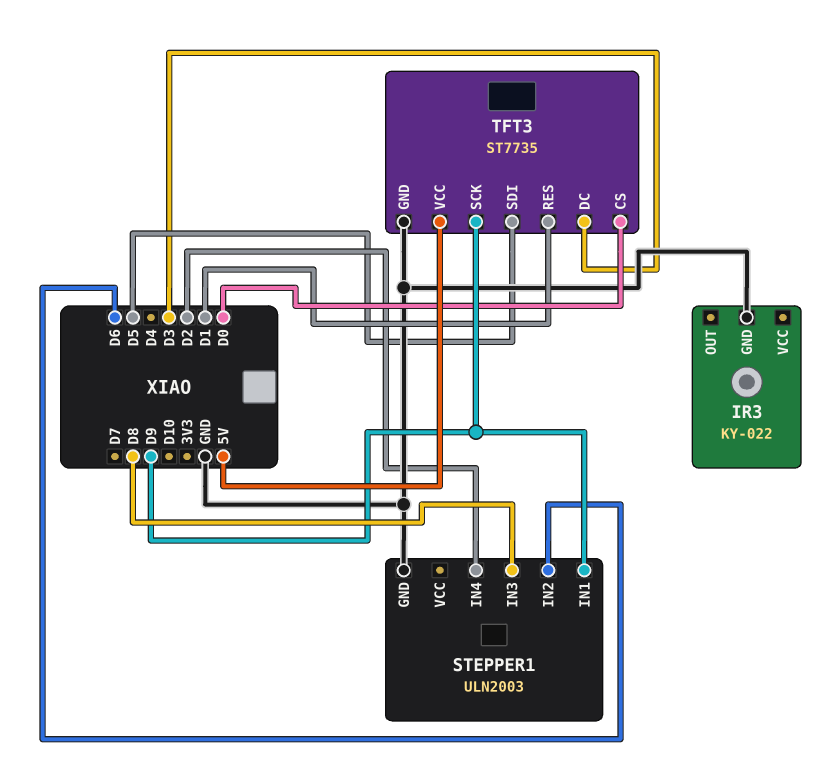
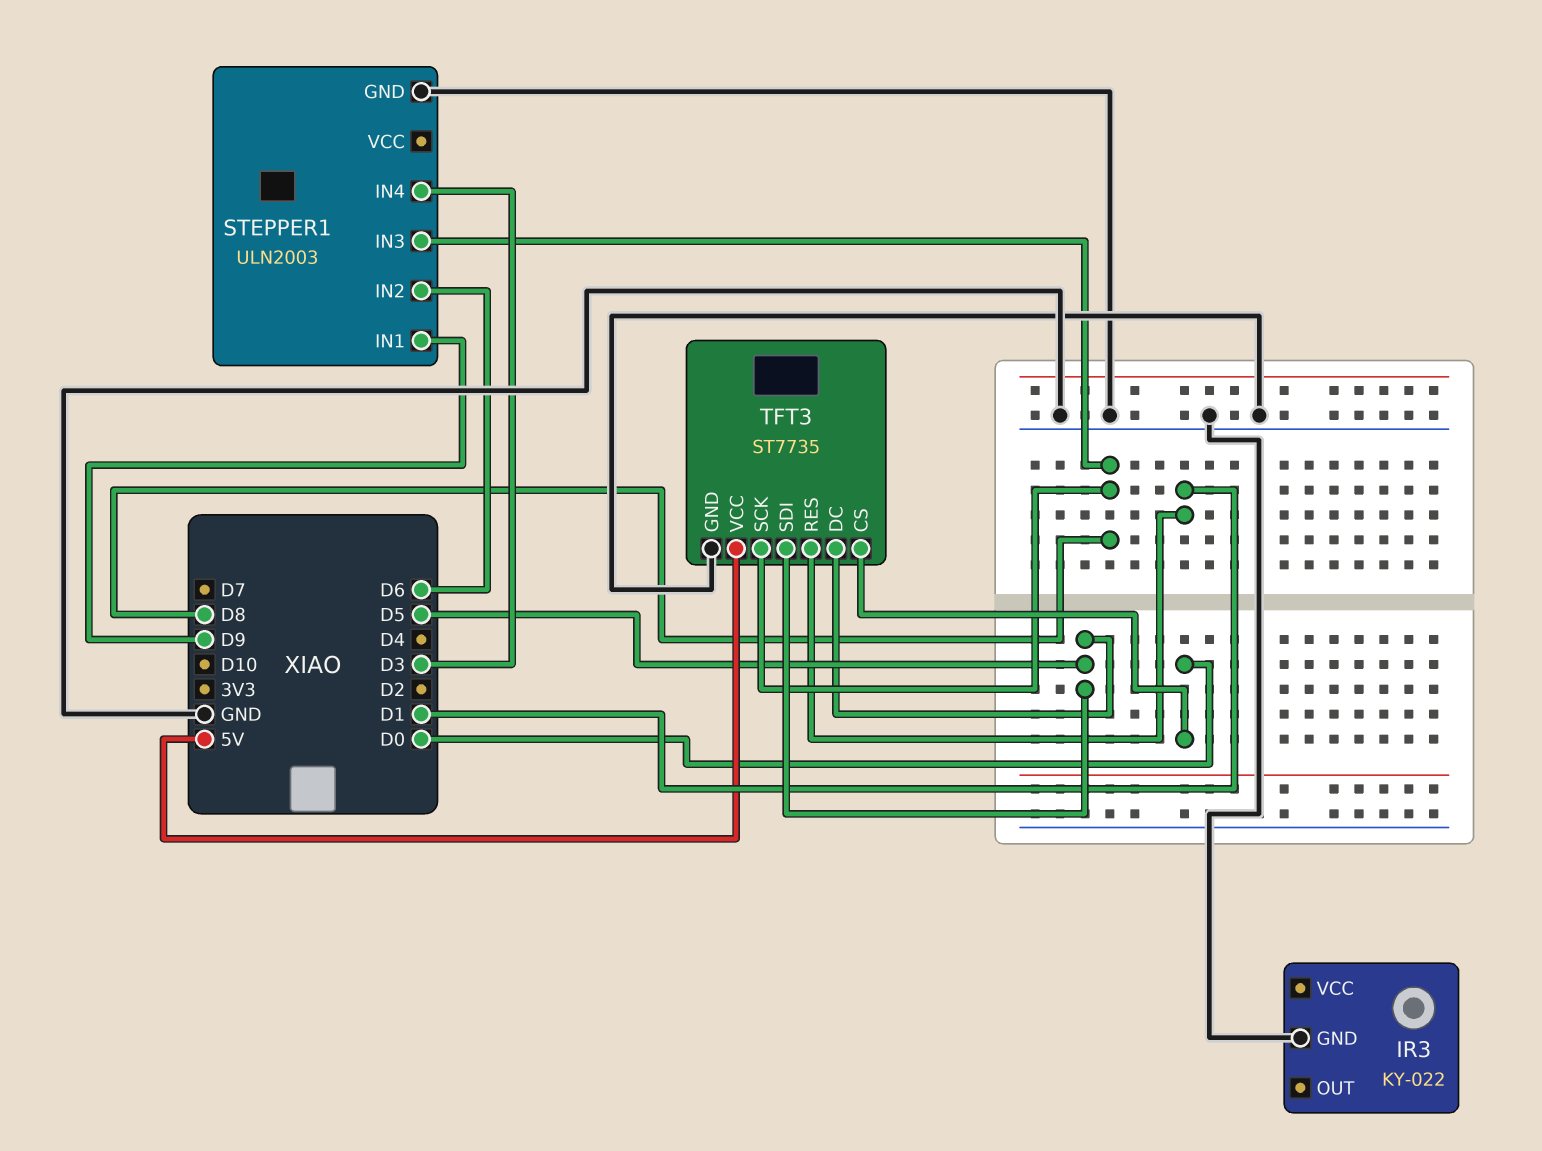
STEPPER1 pin IN4: D2 -> D3
TFT3 pin DC: D3 -> D5
TFT3 pin SCK: D9 -> D8

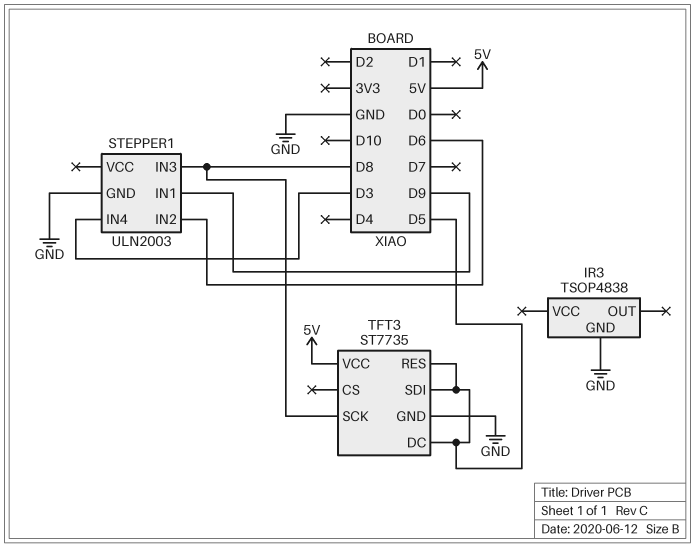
IR3: KY-022 -> TSOP4838
TFT3 pin CS: D0 -> none
TFT3 pin RES: D1 -> D5

